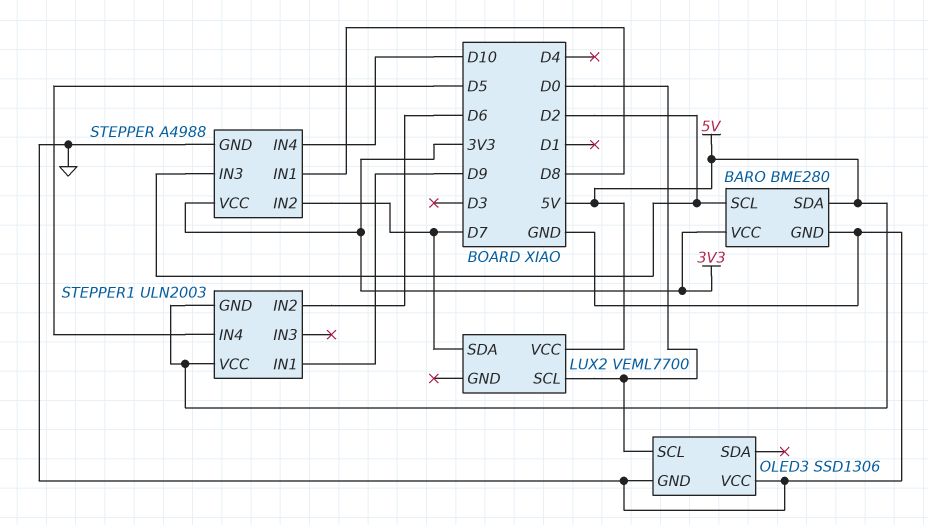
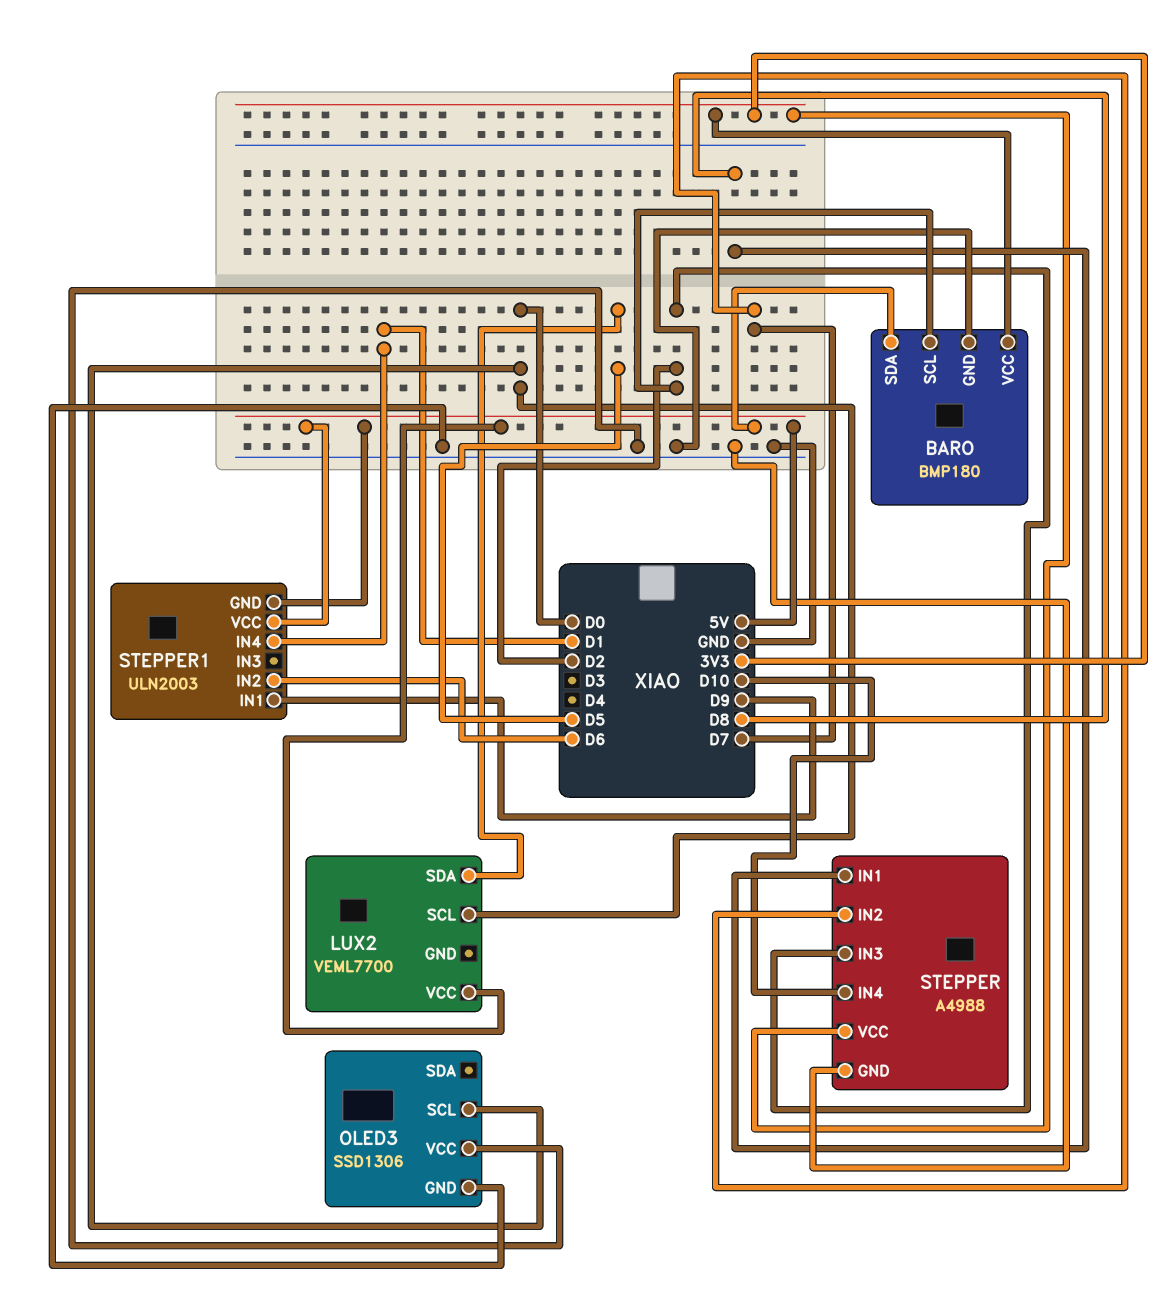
BARO: BME280 -> BMP180
LUX2 pin SDA: D7 -> D5
STEPPER1 pin IN4: D5 -> D1

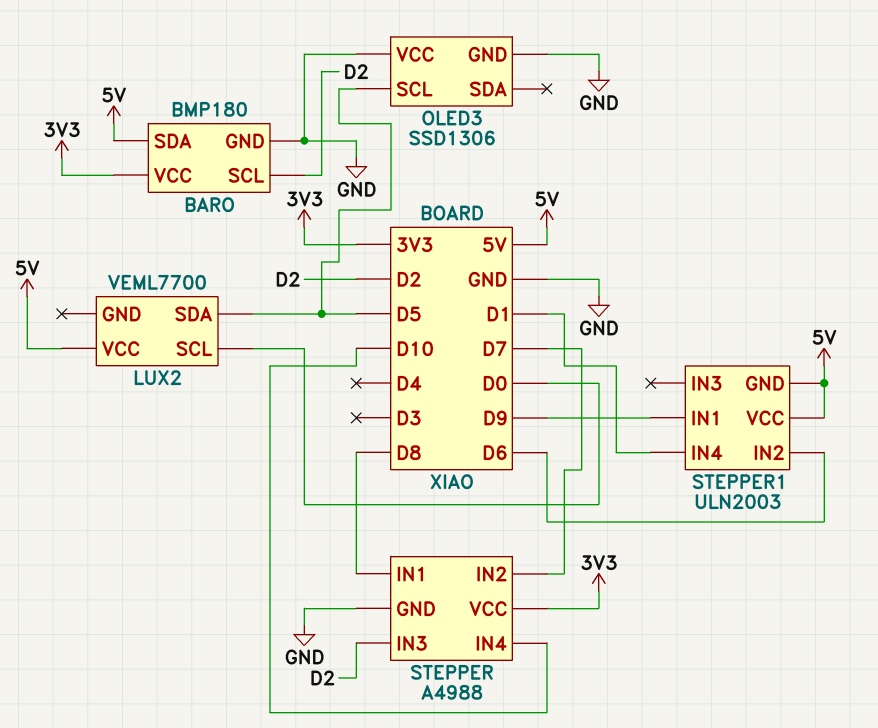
OLED3 pin SCL: D0 -> D5

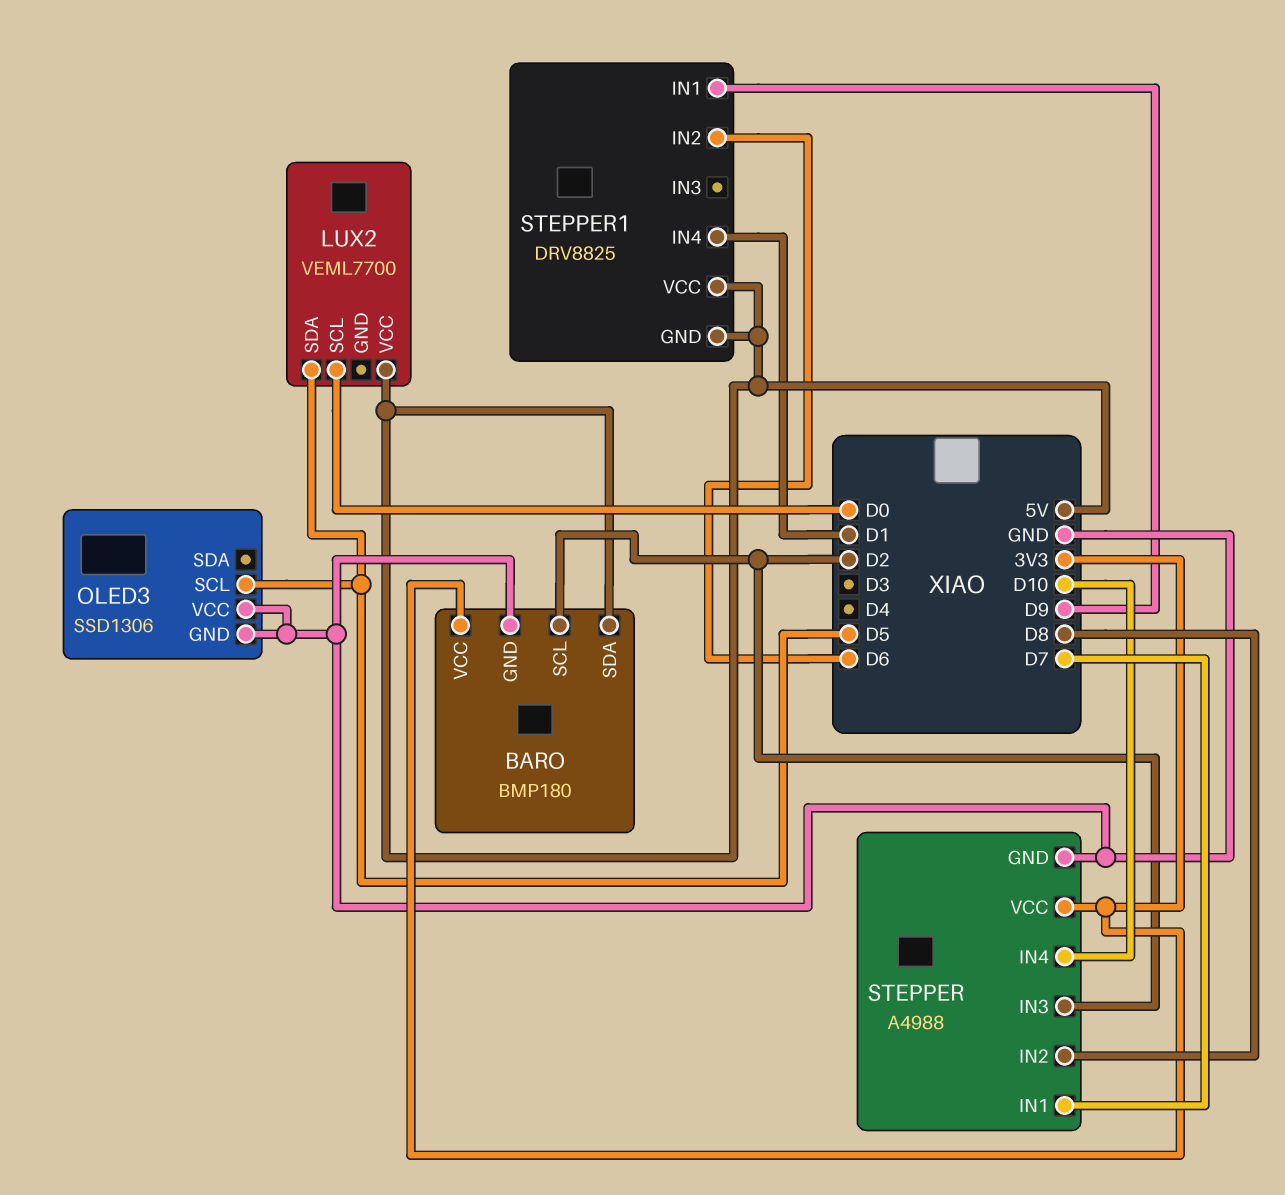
STEPPER pin IN1: D8 -> D7
STEPPER pin IN2: D7 -> D8
STEPPER1: ULN2003 -> DRV8825

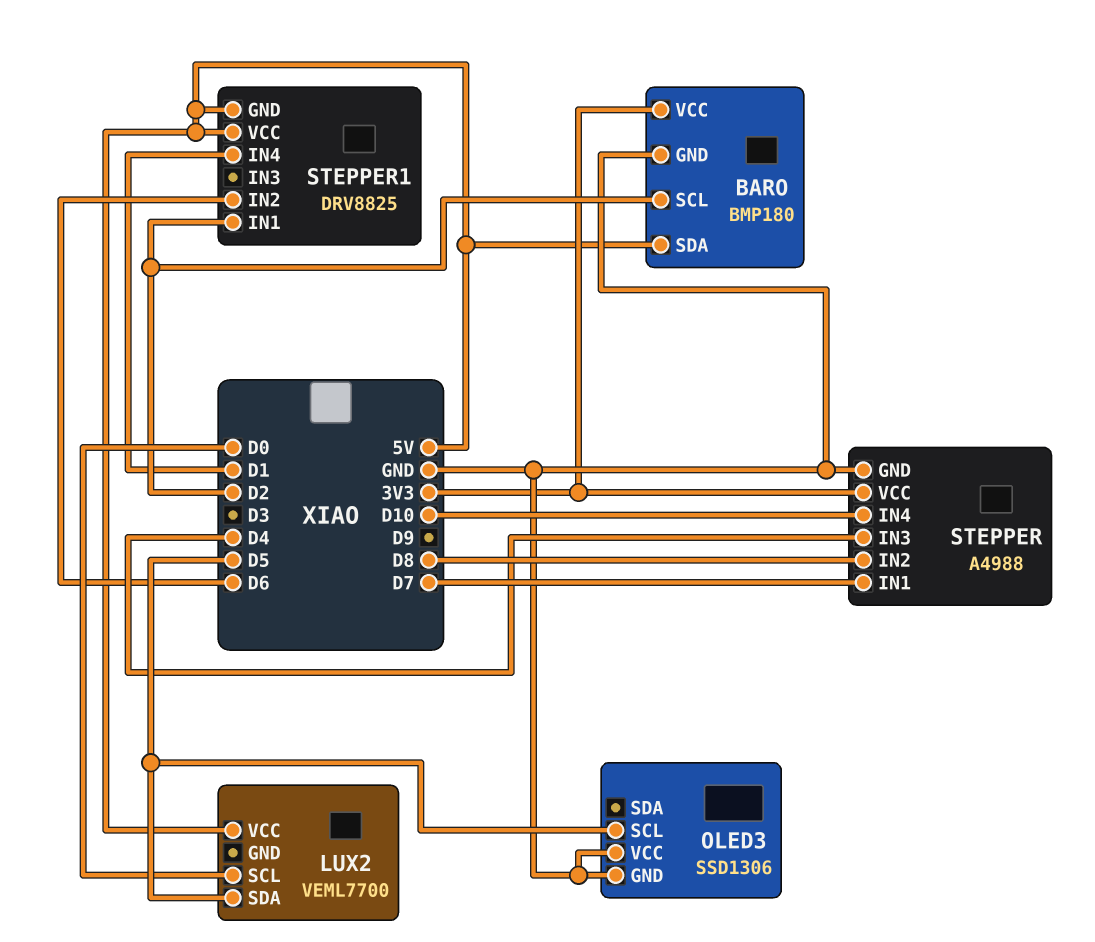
STEPPER pin IN3: D2 -> D4
STEPPER1 pin IN1: D9 -> D2

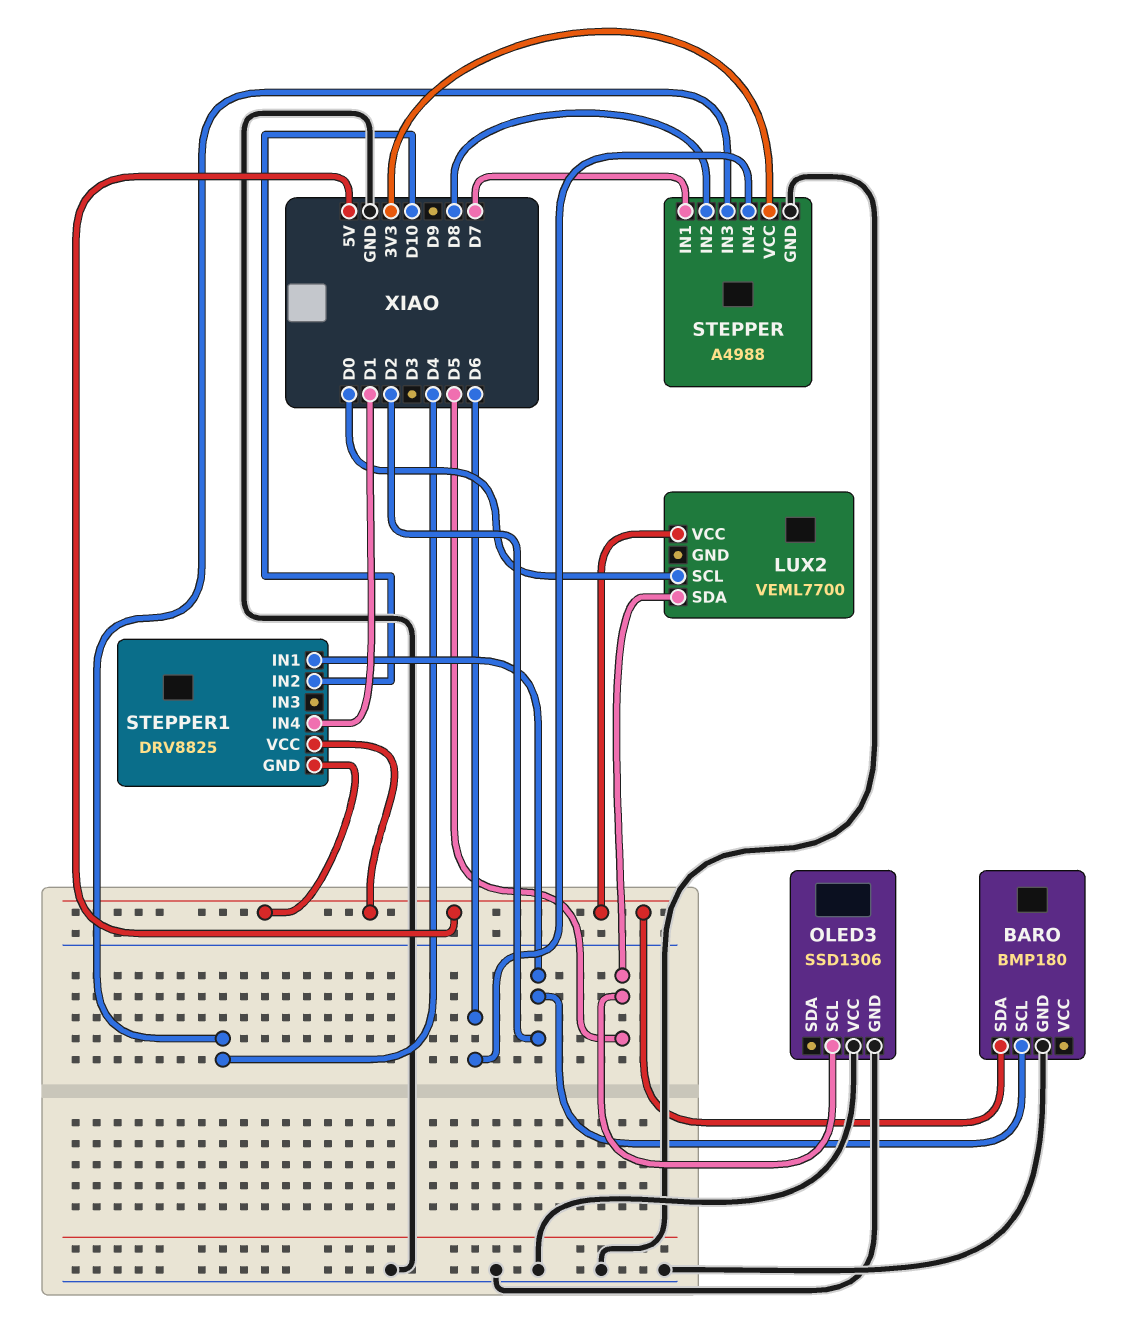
BARO pin VCC: 3V3 -> none
STEPPER pin IN4: D10 -> D6
STEPPER1 pin IN2: D6 -> D10

